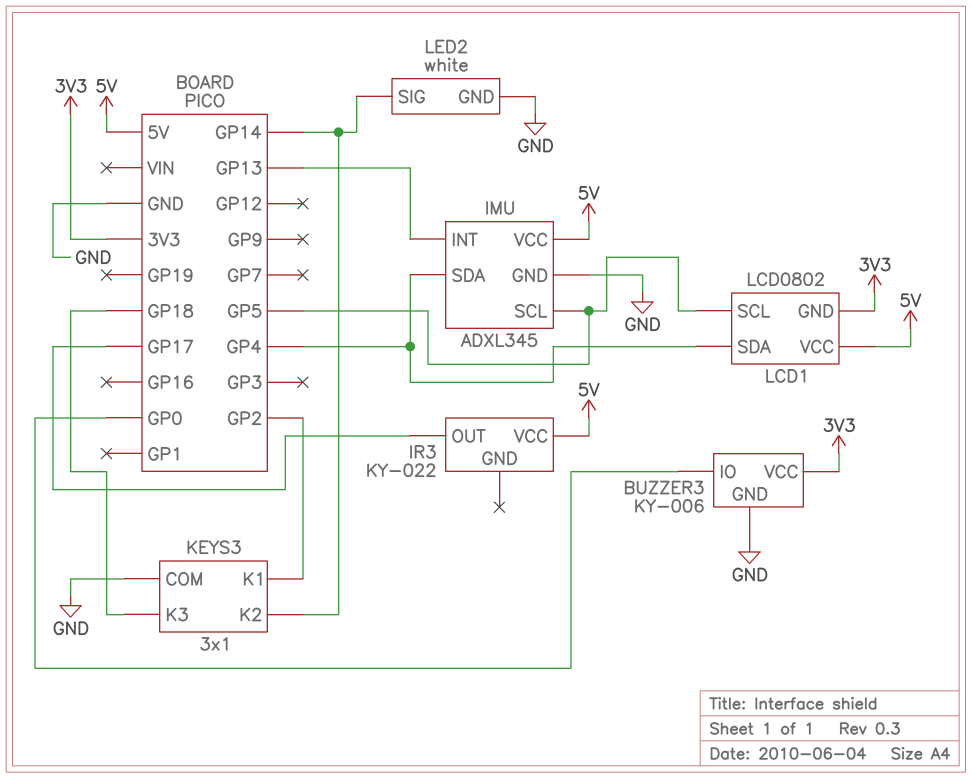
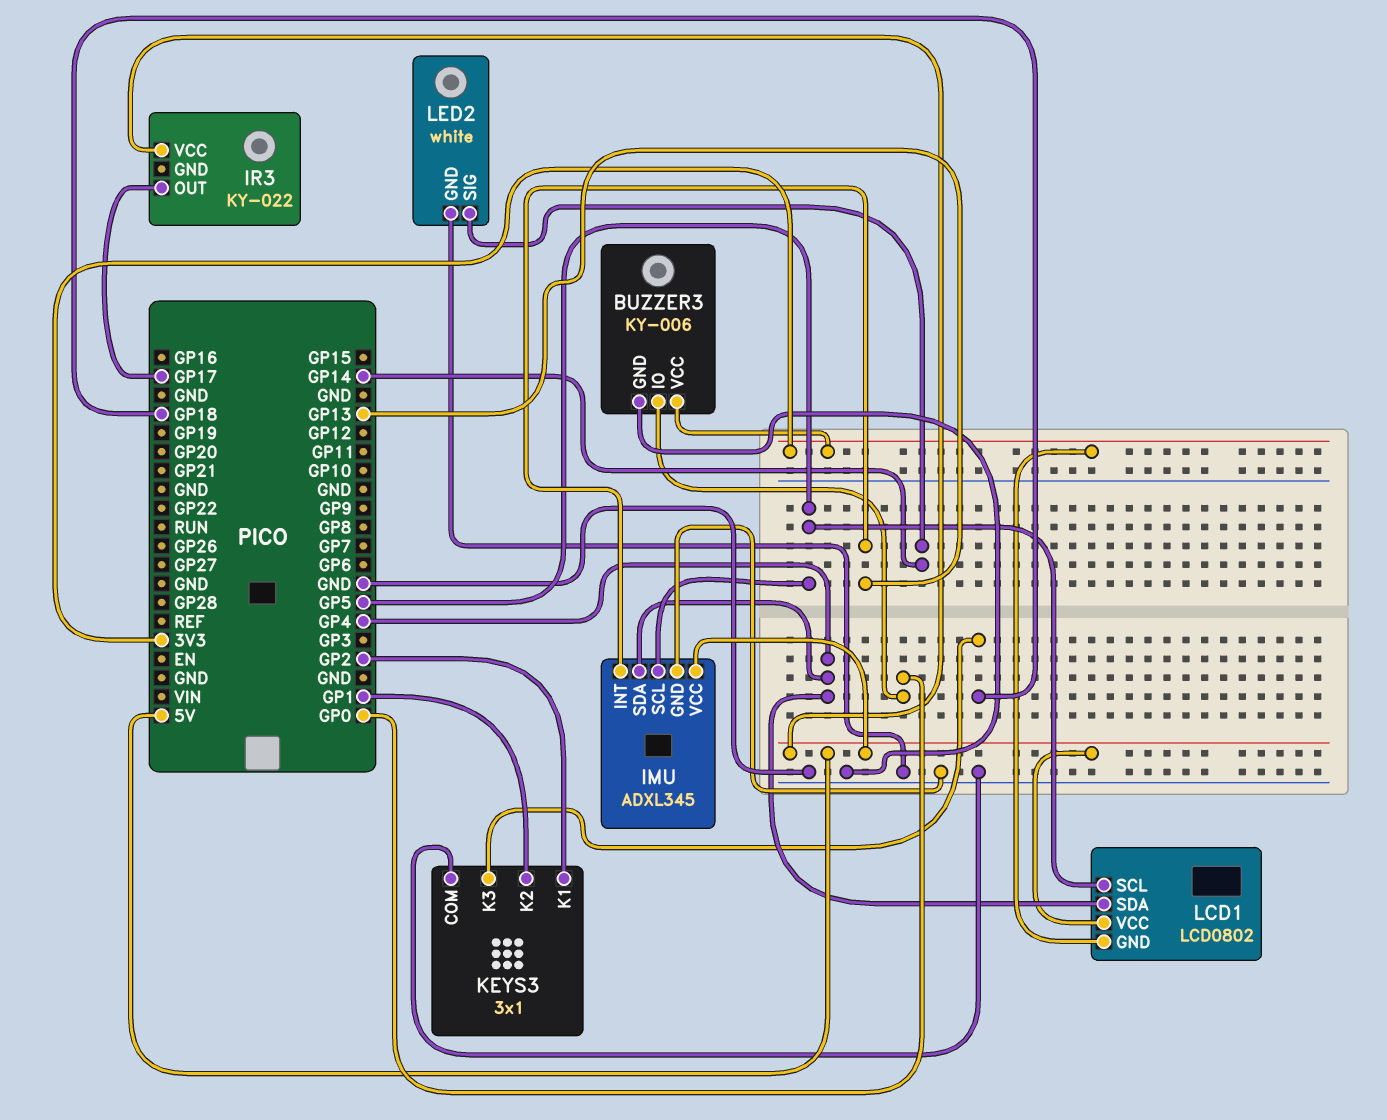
KEYS3 pin K2: GP14 -> GP1

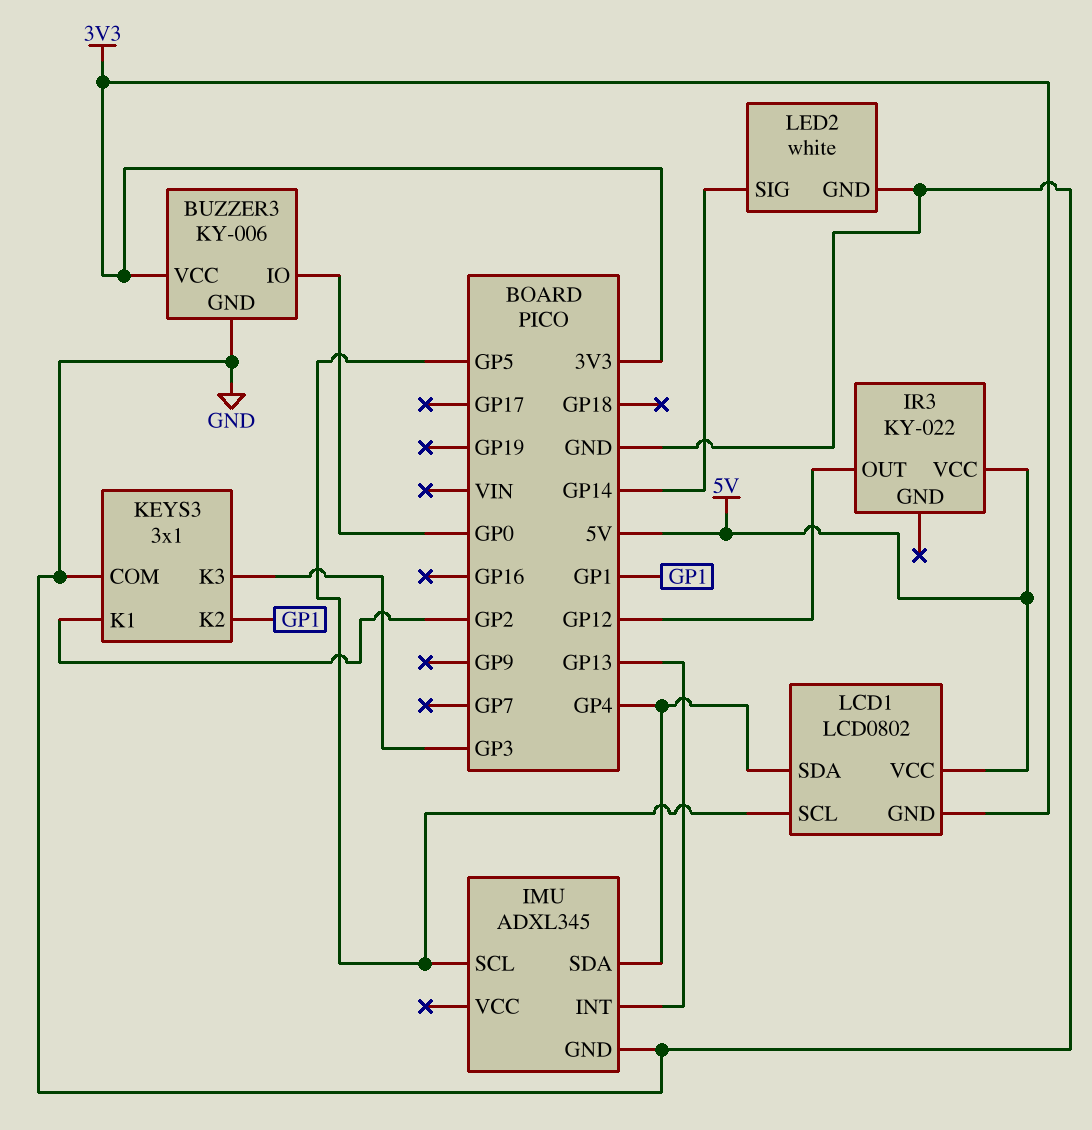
IMU pin VCC: 5V -> none
IR3 pin OUT: GP17 -> GP12
KEYS3 pin K3: GP18 -> GP3

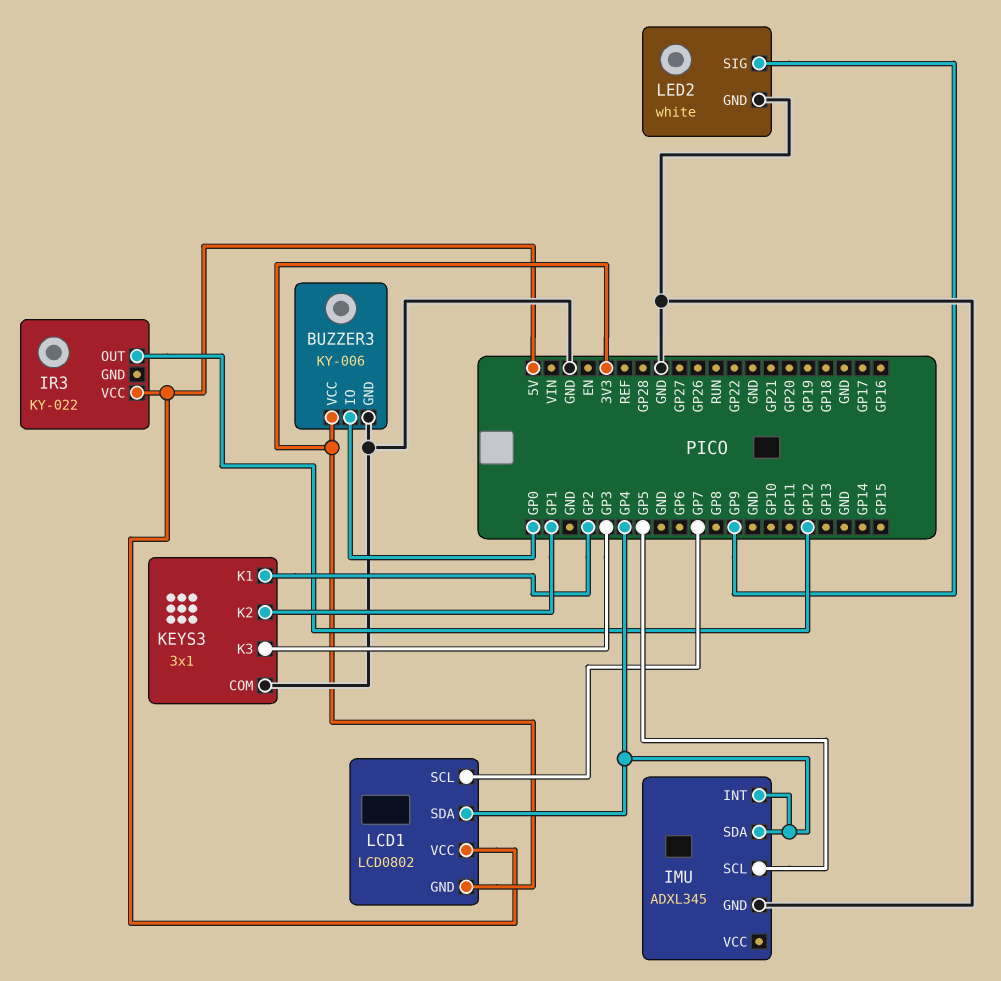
IMU pin INT: GP13 -> GP4
LCD1 pin SCL: GP5 -> GP7
LED2 pin SIG: GP14 -> GP9

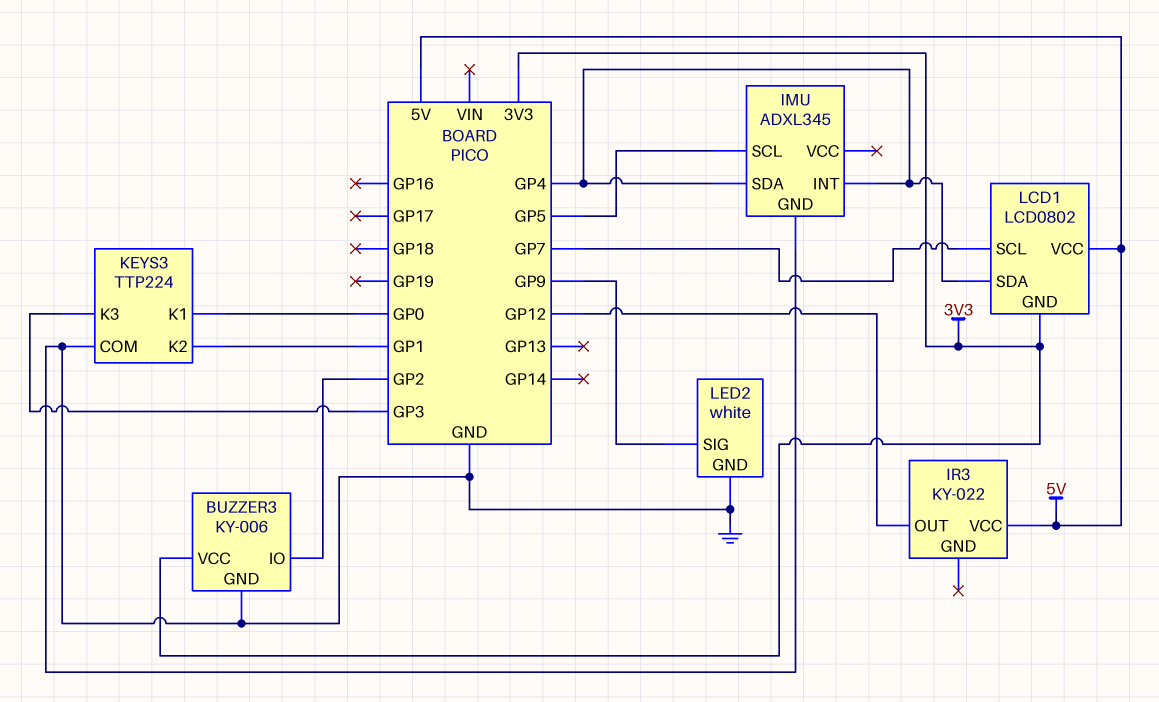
BUZZER3 pin IO: GP0 -> GP2
KEYS3: 3x1 -> TTP224
KEYS3 pin K1: GP2 -> GP0

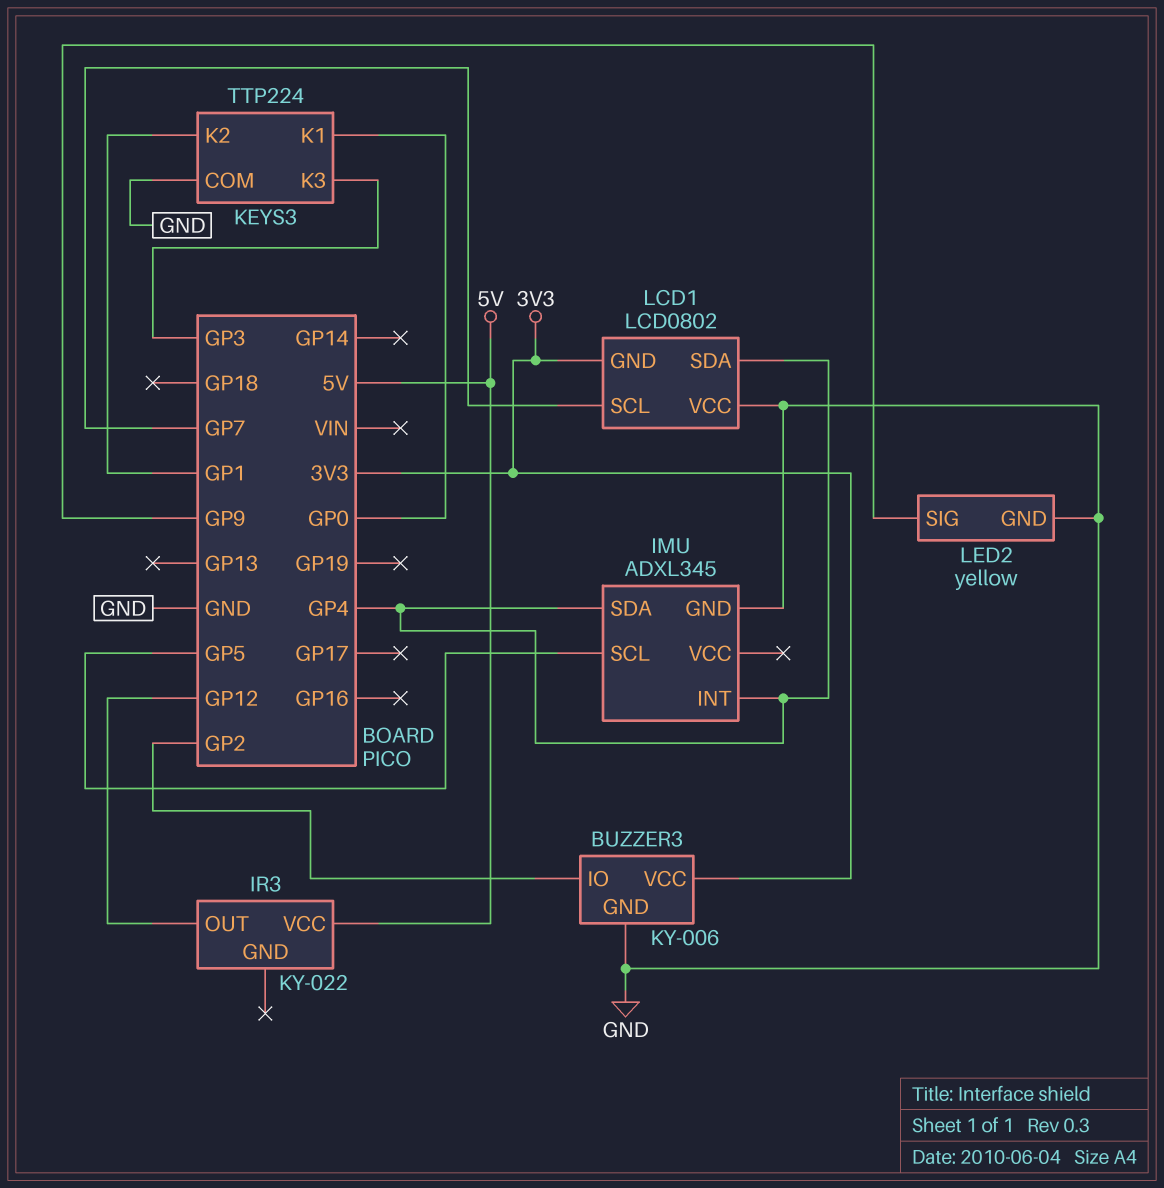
LCD1 pin VCC: 5V -> GND
LED2: white -> yellow

